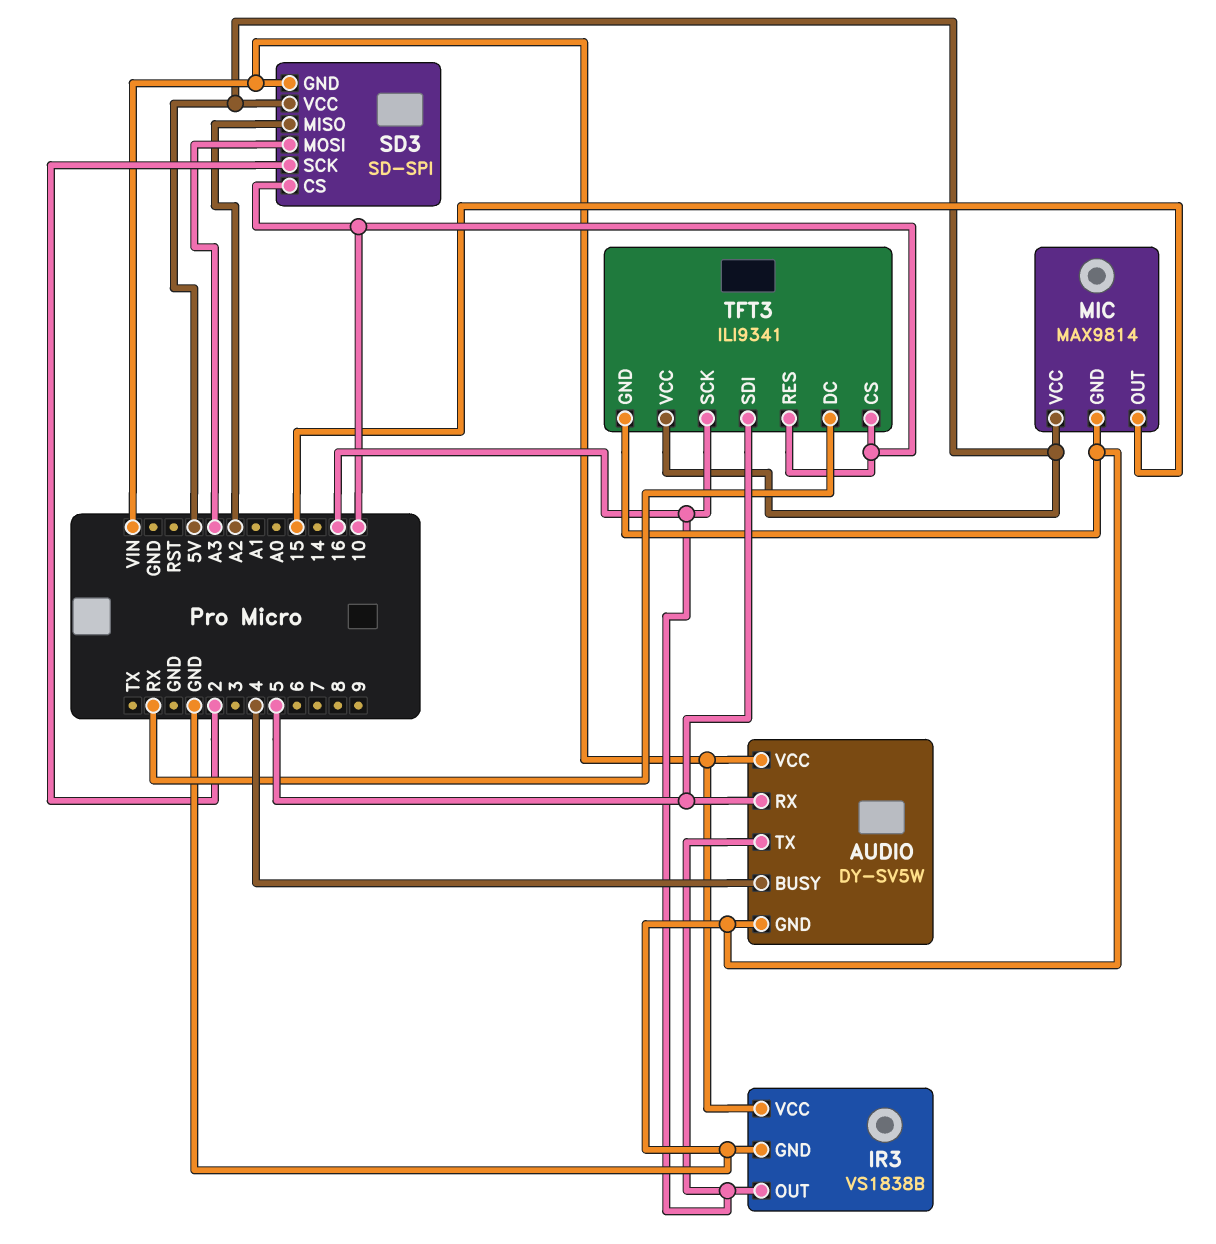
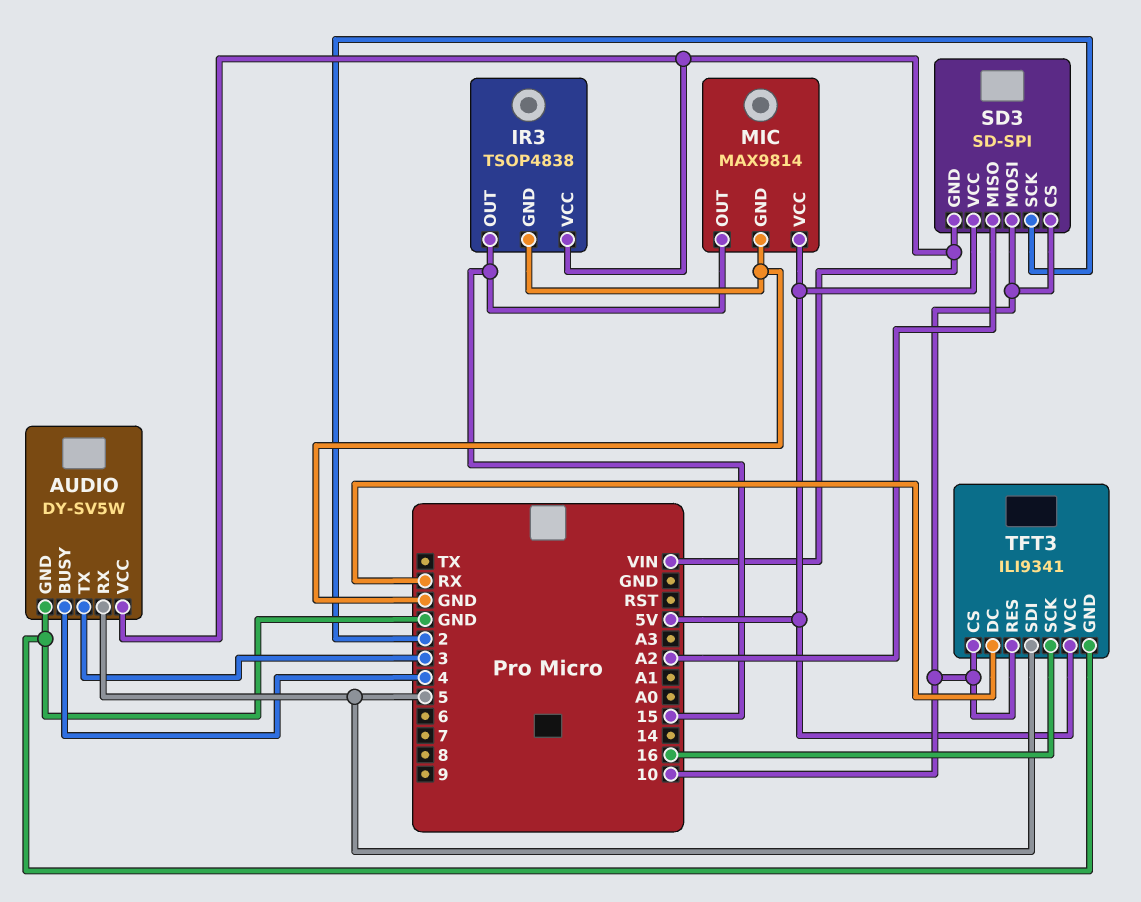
AUDIO pin TX: 16 -> 3
IR3: VS1838B -> TSOP4838
IR3 pin OUT: 16 -> 15
SD3 pin MOSI: A3 -> 10

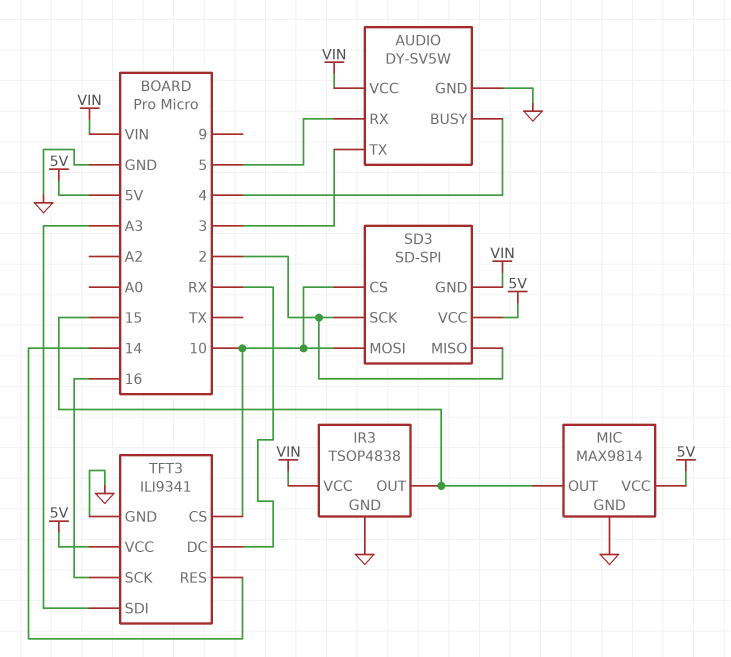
SD3 pin MISO: A2 -> 2
TFT3 pin RES: 10 -> 14
TFT3 pin SDI: 5 -> A3

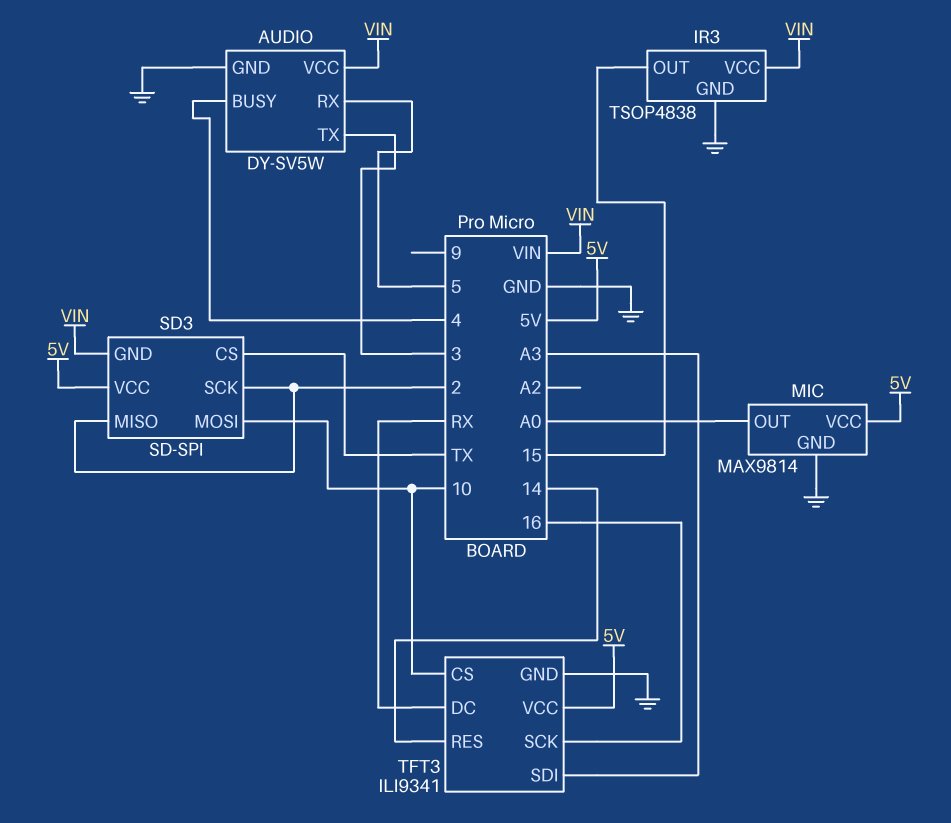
MIC pin OUT: 15 -> A0
SD3 pin CS: 10 -> TX

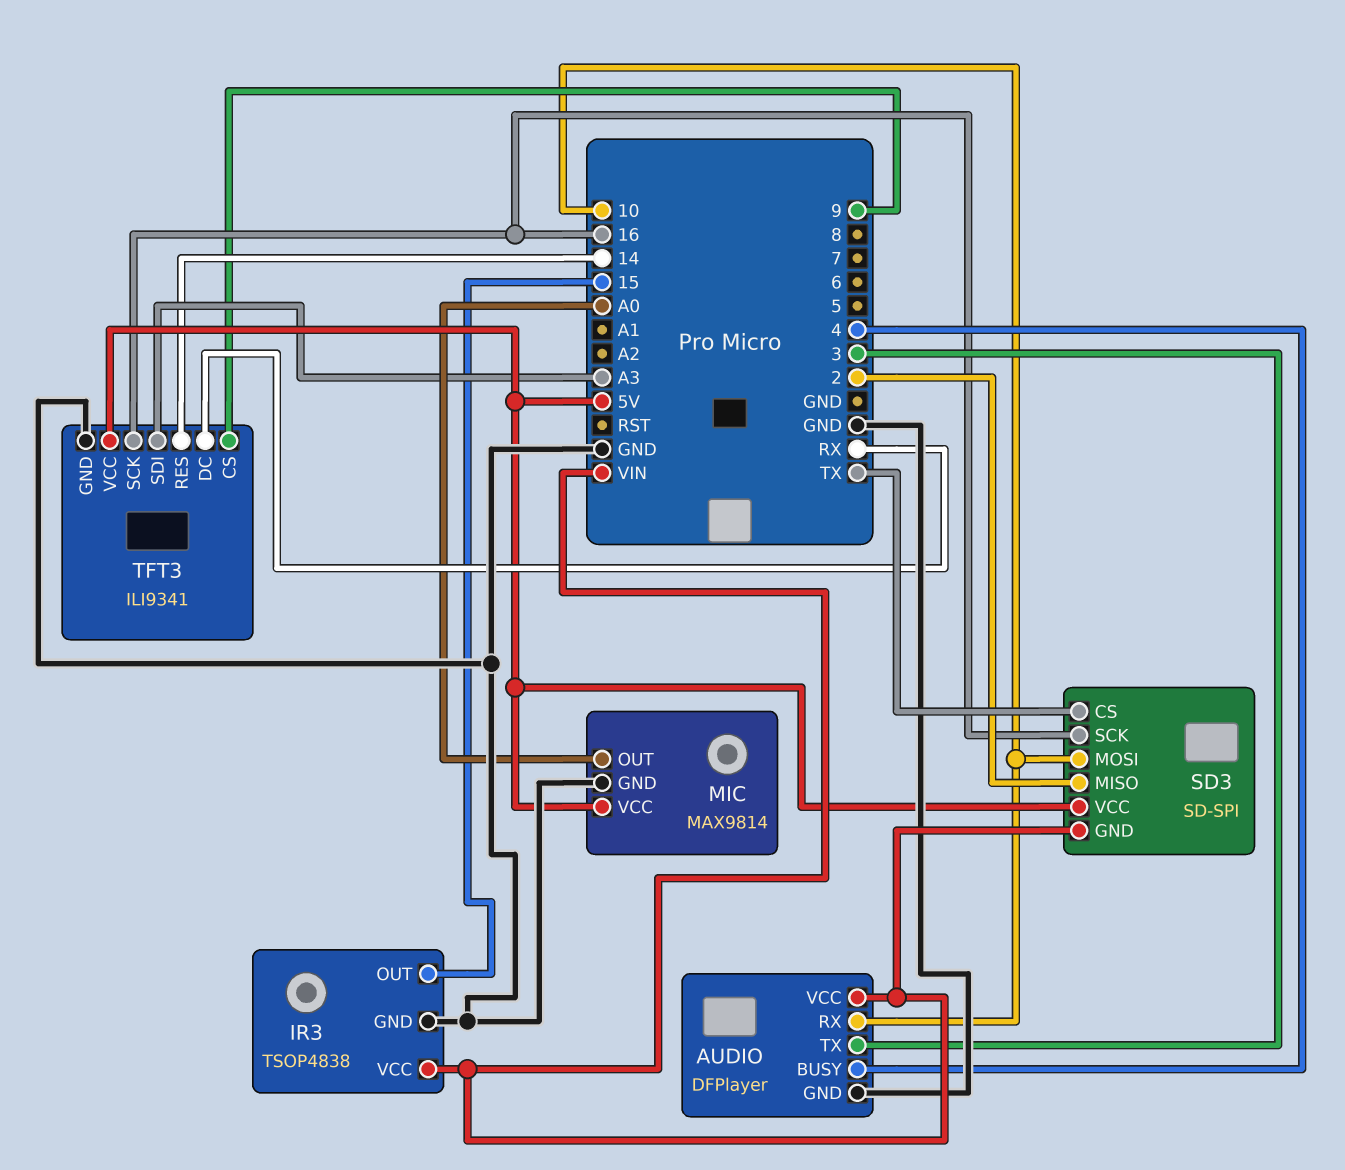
AUDIO: DY-SV5W -> DFPlayer
AUDIO pin RX: 5 -> 10
SD3 pin SCK: 2 -> 16
TFT3 pin CS: 10 -> 9

